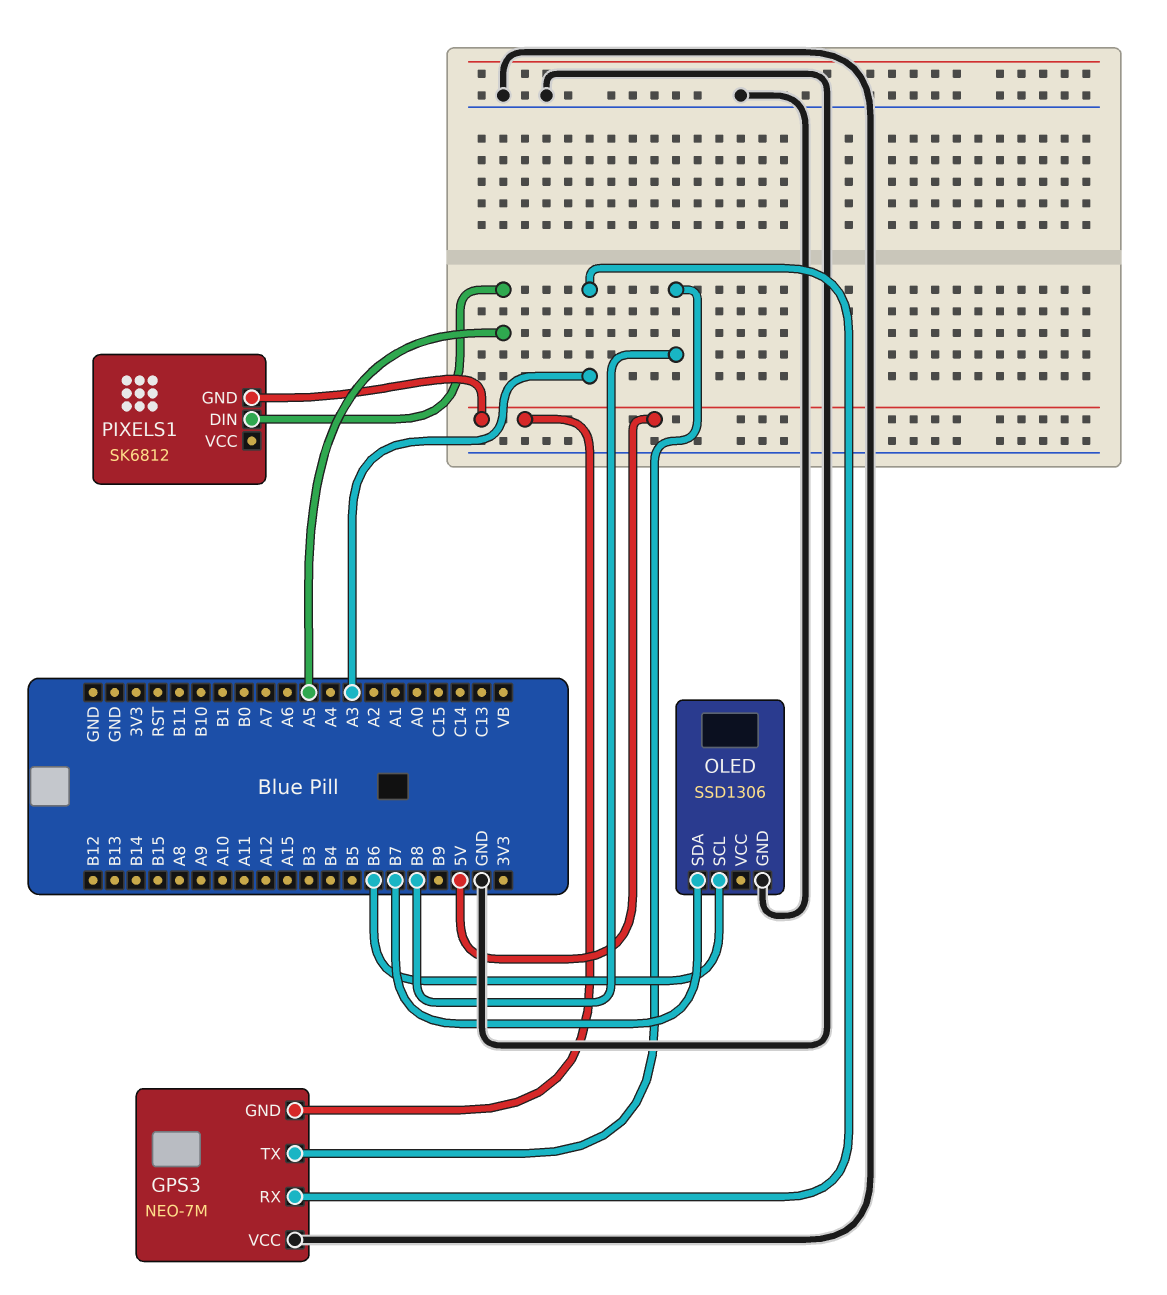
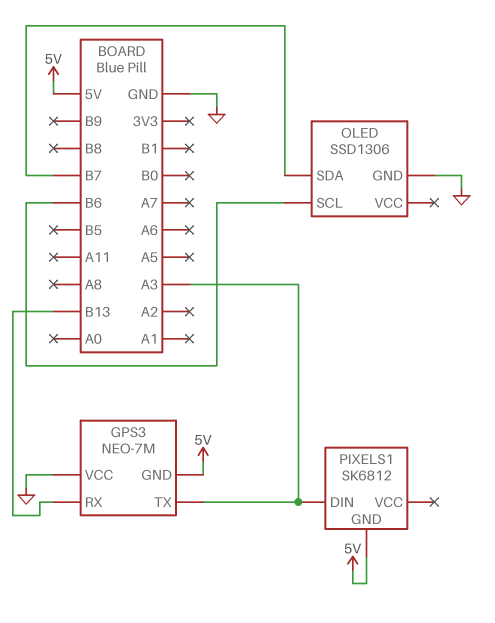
GPS3 pin RX: A3 -> B13
GPS3 pin TX: B8 -> A3
PIXELS1 pin DIN: A5 -> A3

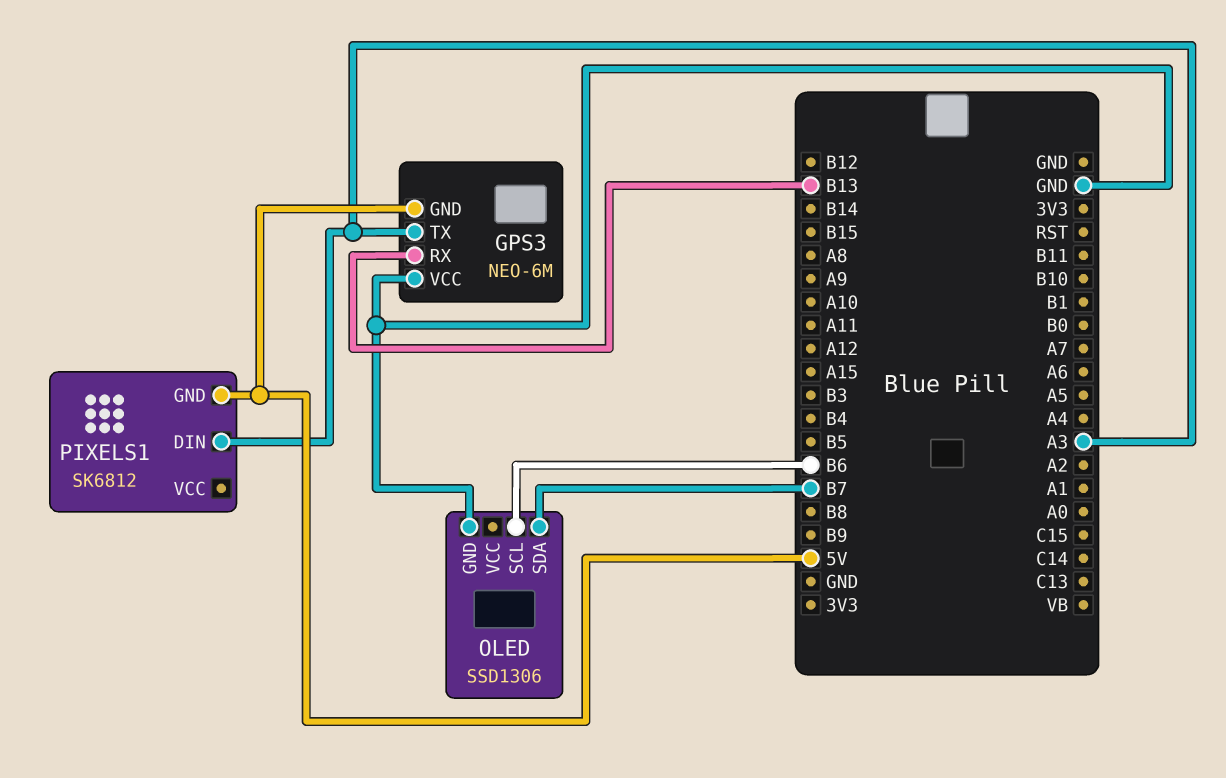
GPS3: NEO-7M -> NEO-6M

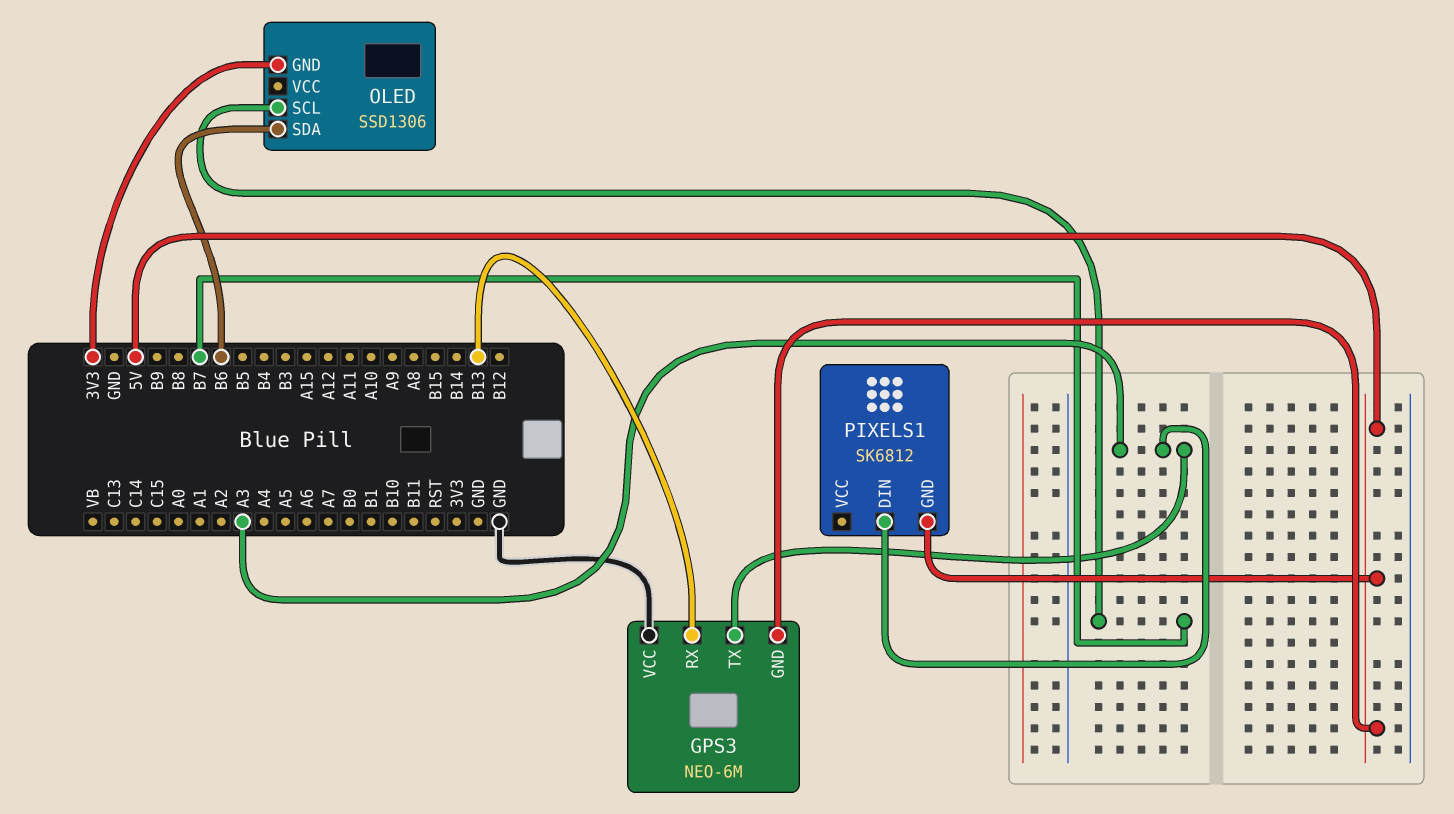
OLED pin GND: GND -> 3V3
OLED pin SCL: B6 -> B7
OLED pin SDA: B7 -> B6

